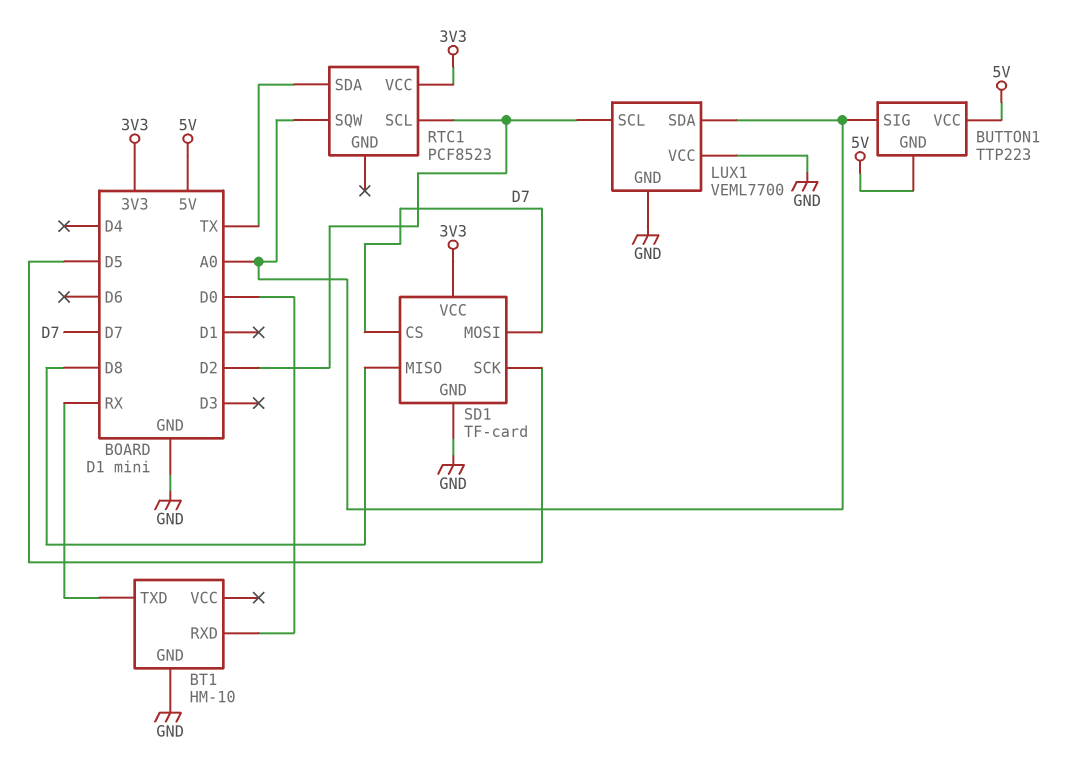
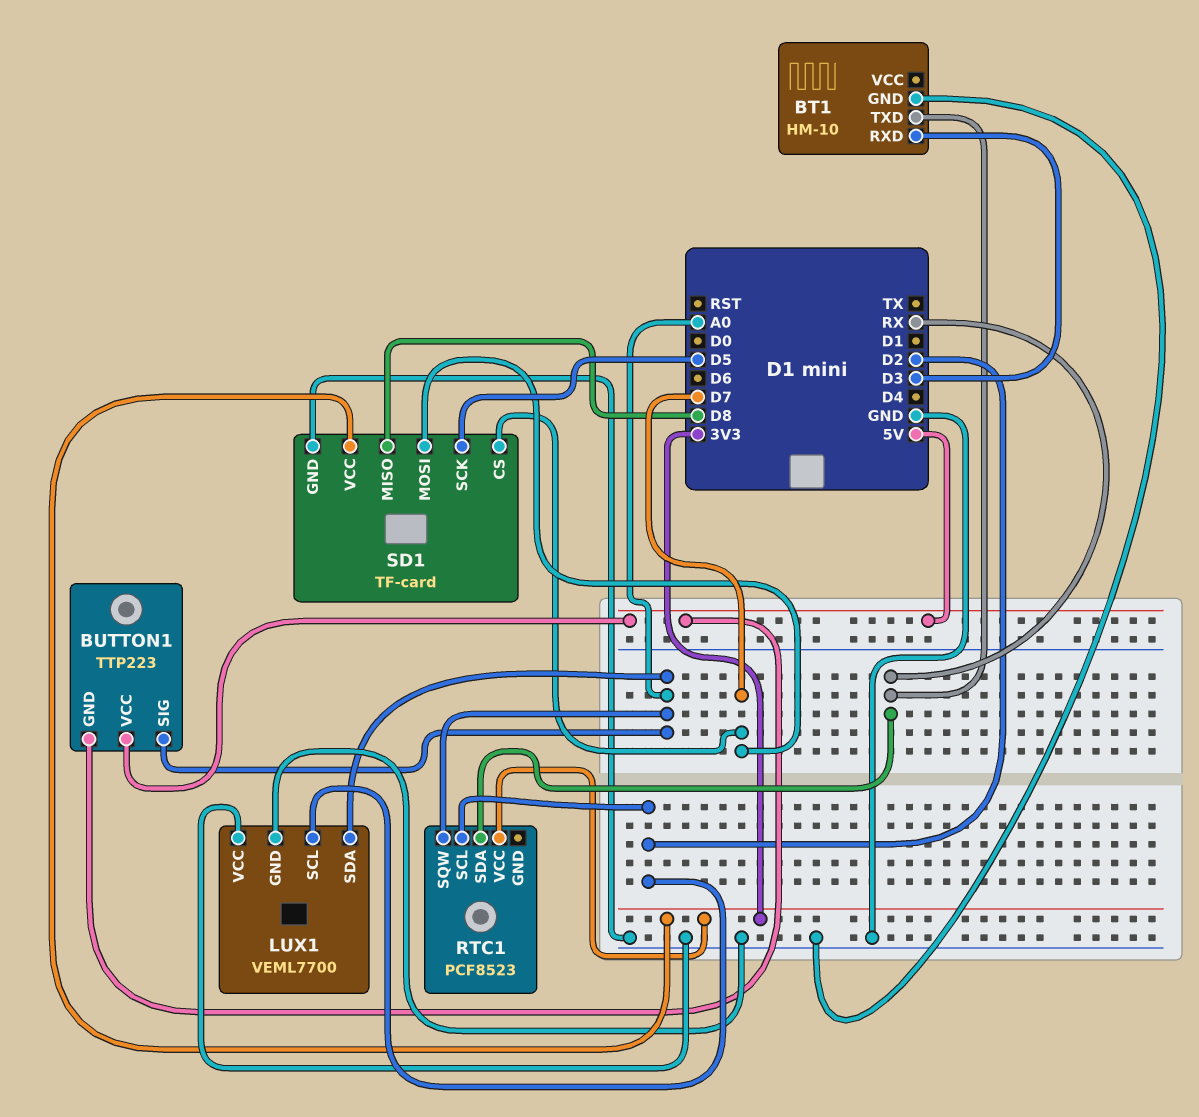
BT1 pin RXD: D0 -> D3
RTC1 pin SDA: TX -> RX

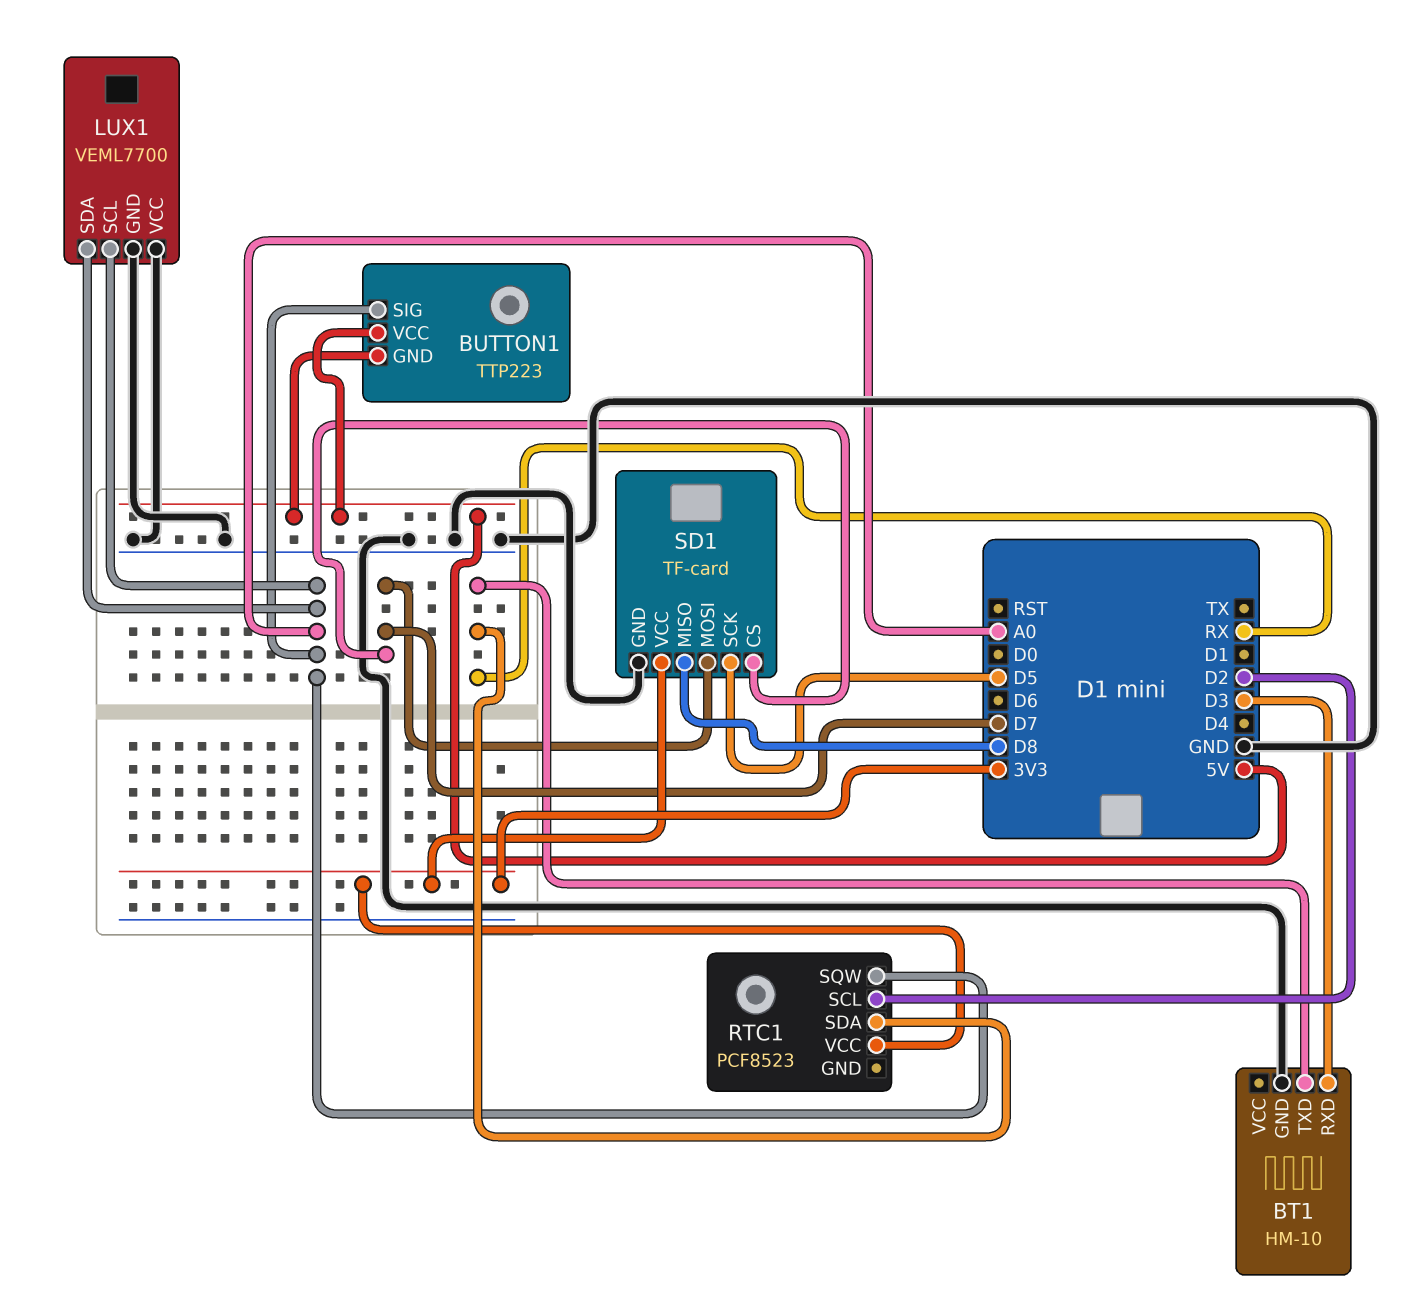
LUX1 pin SCL: D2 -> A0

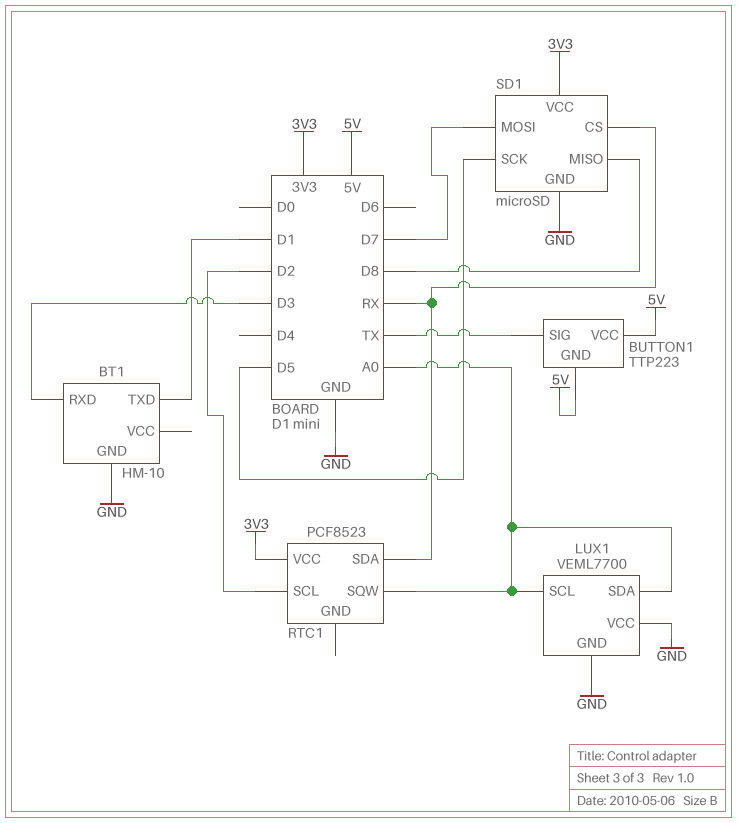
BT1 pin TXD: RX -> D1
BUTTON1 pin SIG: A0 -> TX
SD1: TF-card -> microSD
SD1 pin CS: D7 -> RX

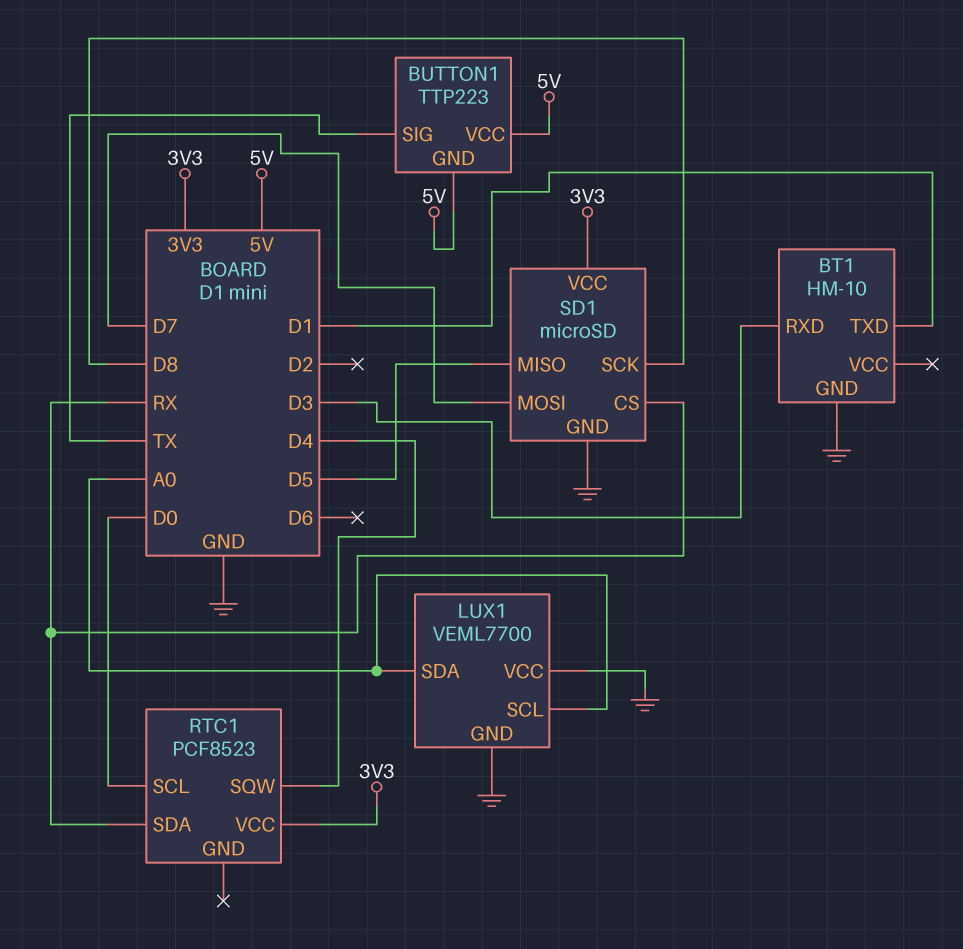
RTC1 pin SCL: D2 -> D0
RTC1 pin SQW: A0 -> D4
SD1 pin MISO: D8 -> D5
SD1 pin SCK: D5 -> D8

